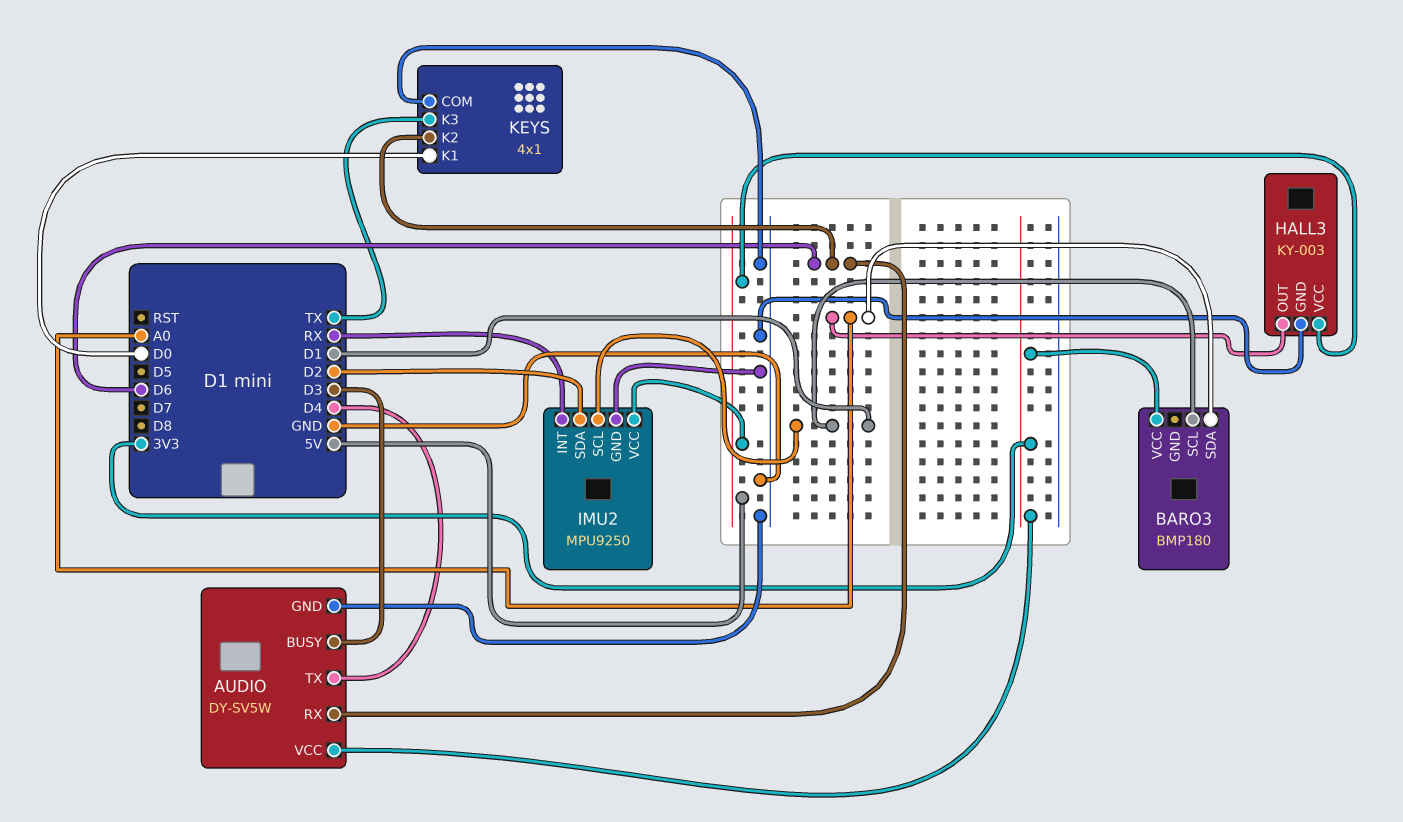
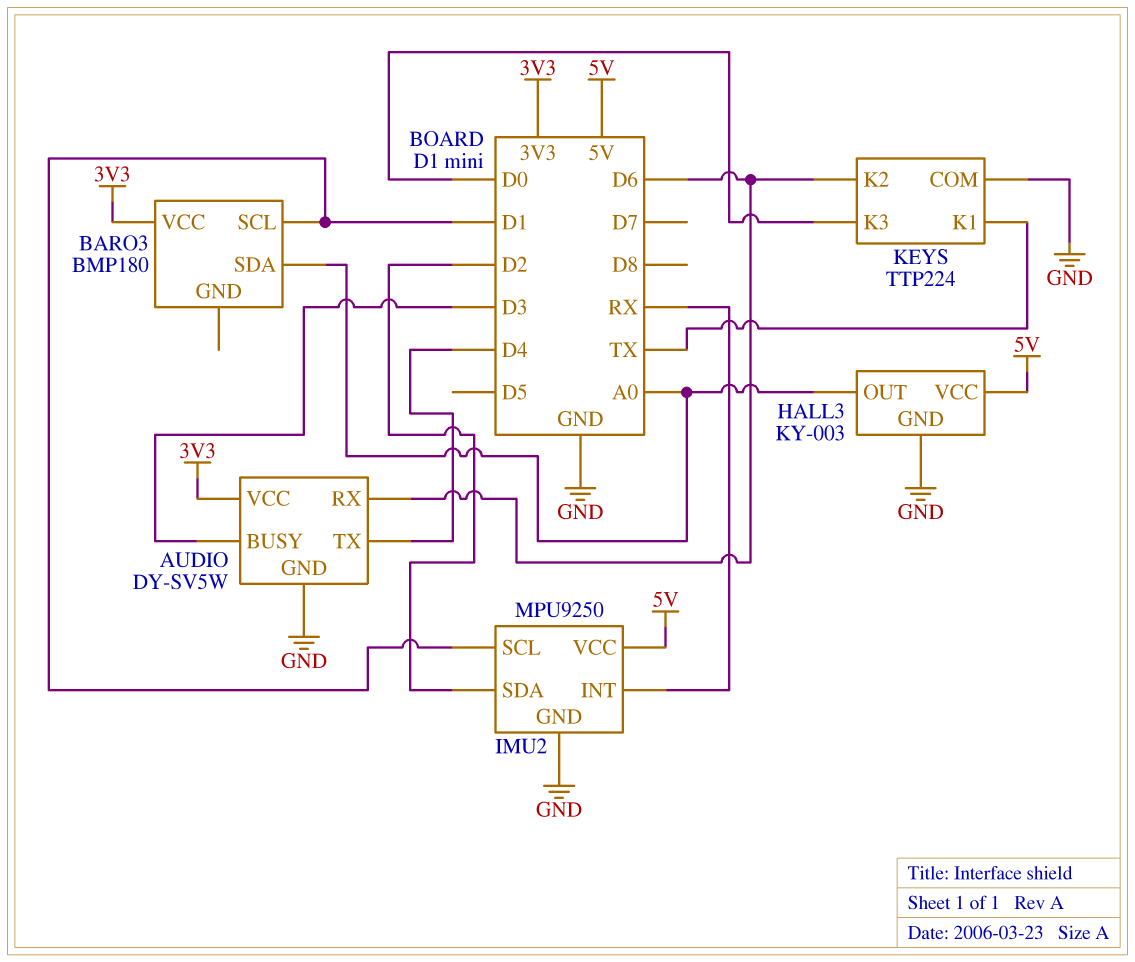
KEYS: 4x1 -> TTP224
KEYS pin K1: D0 -> TX
KEYS pin K3: TX -> D0

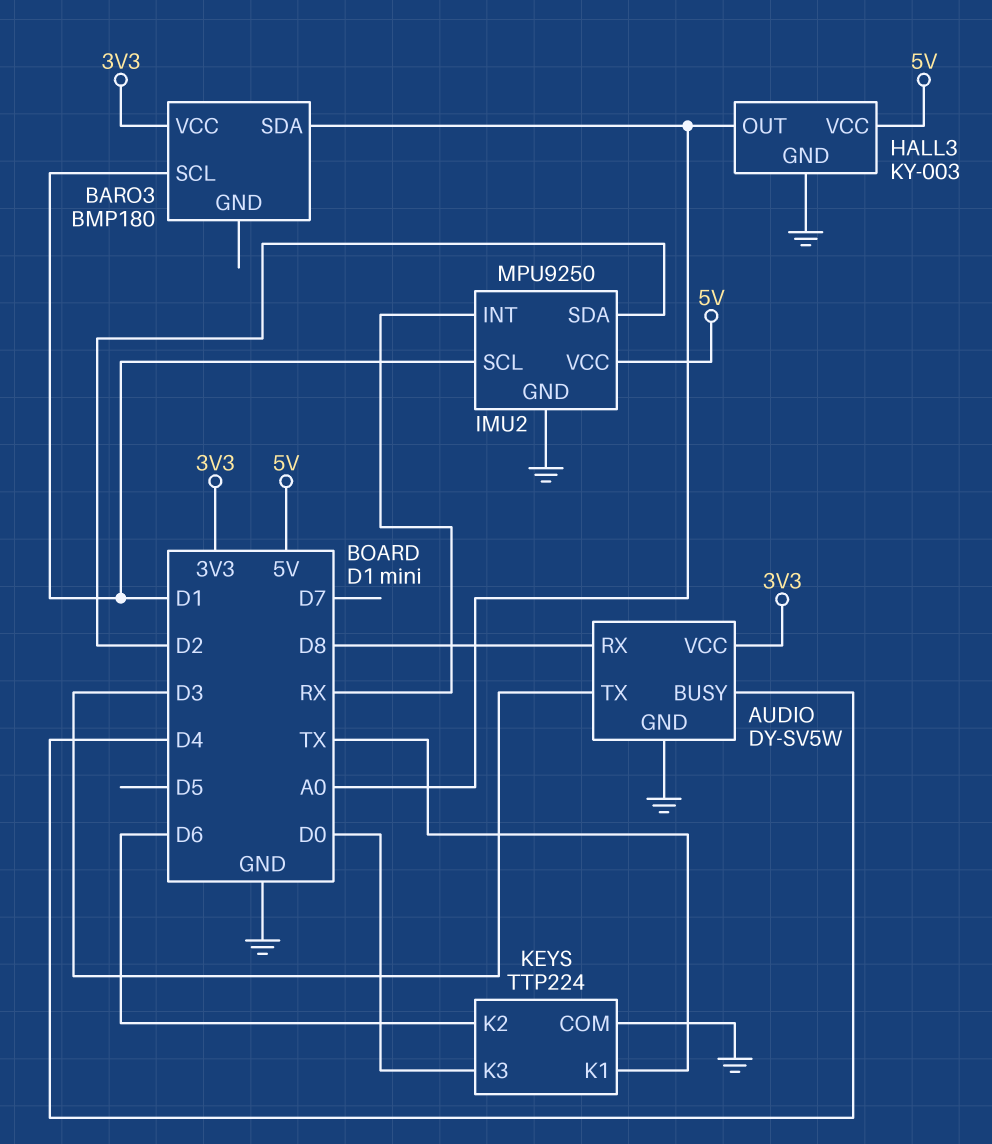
AUDIO pin BUSY: D3 -> D4
AUDIO pin RX: D6 -> D8
AUDIO pin TX: D4 -> D3

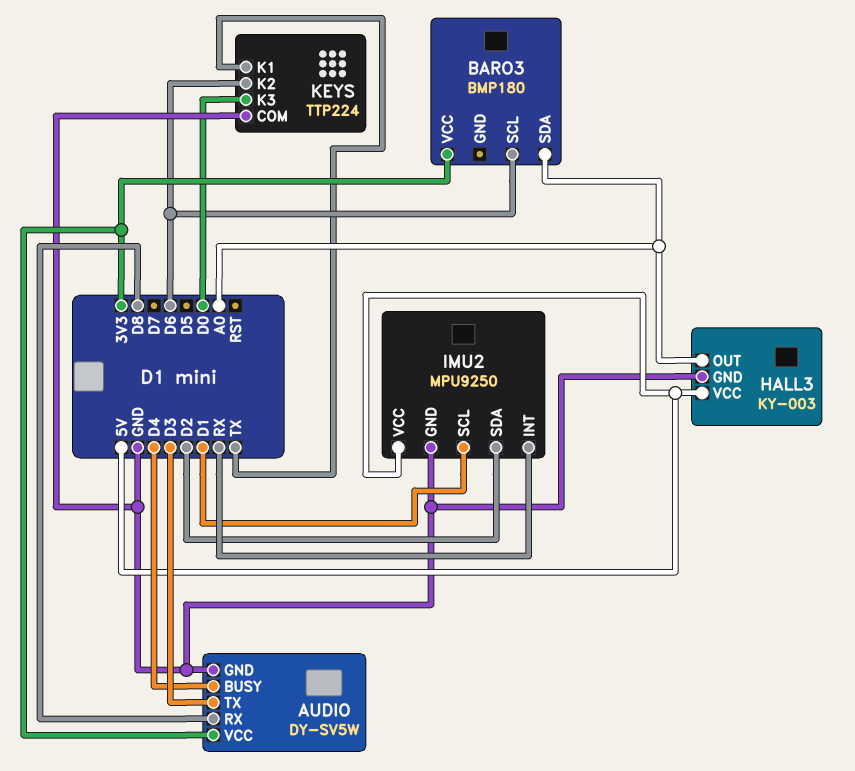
BARO3 pin SCL: D1 -> D6

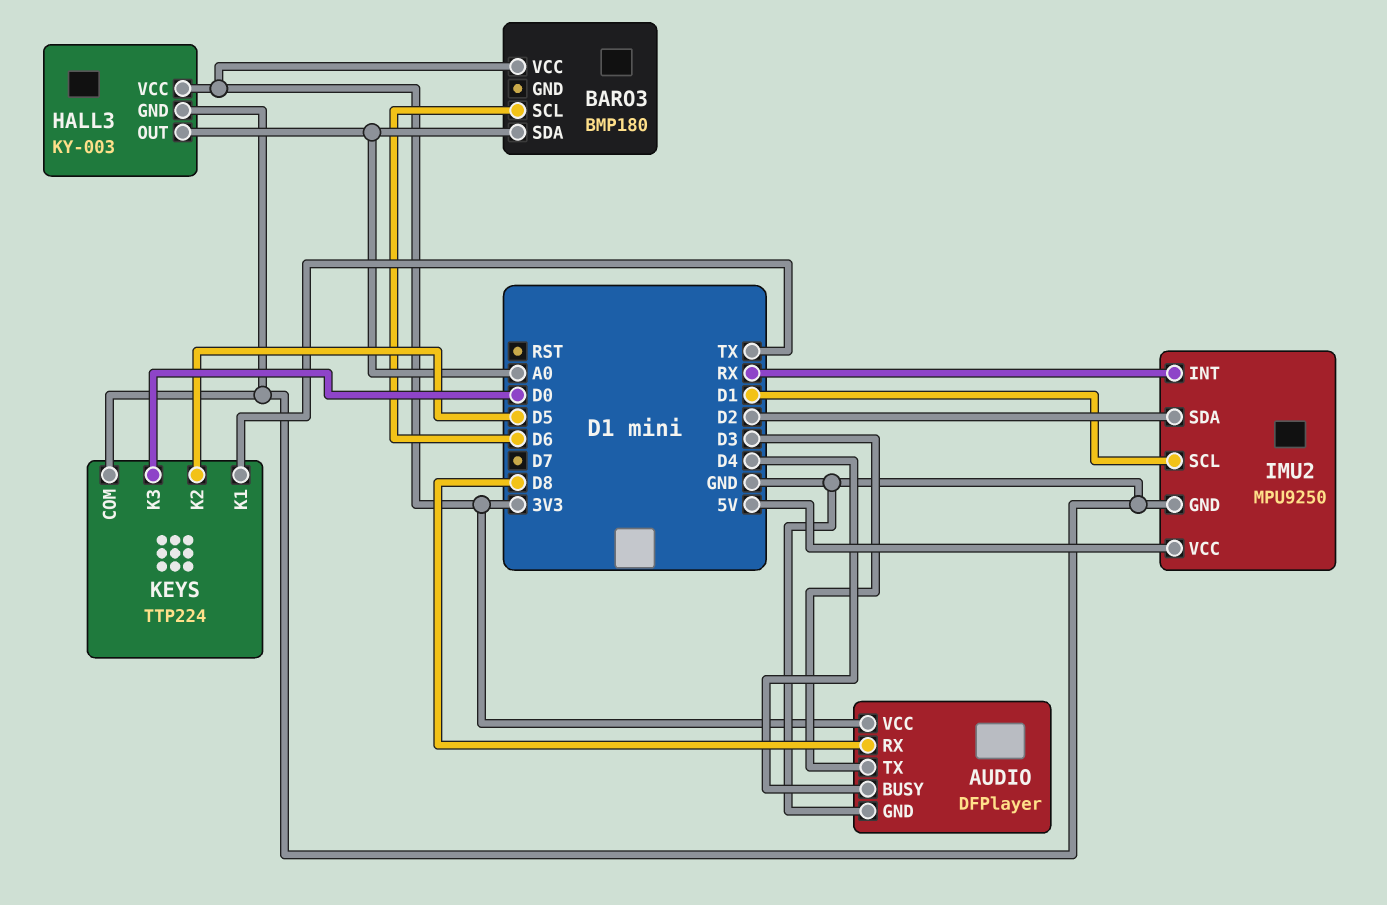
AUDIO: DY-SV5W -> DFPlayer
HALL3 pin VCC: 5V -> 3V3
KEYS pin K2: D6 -> D5

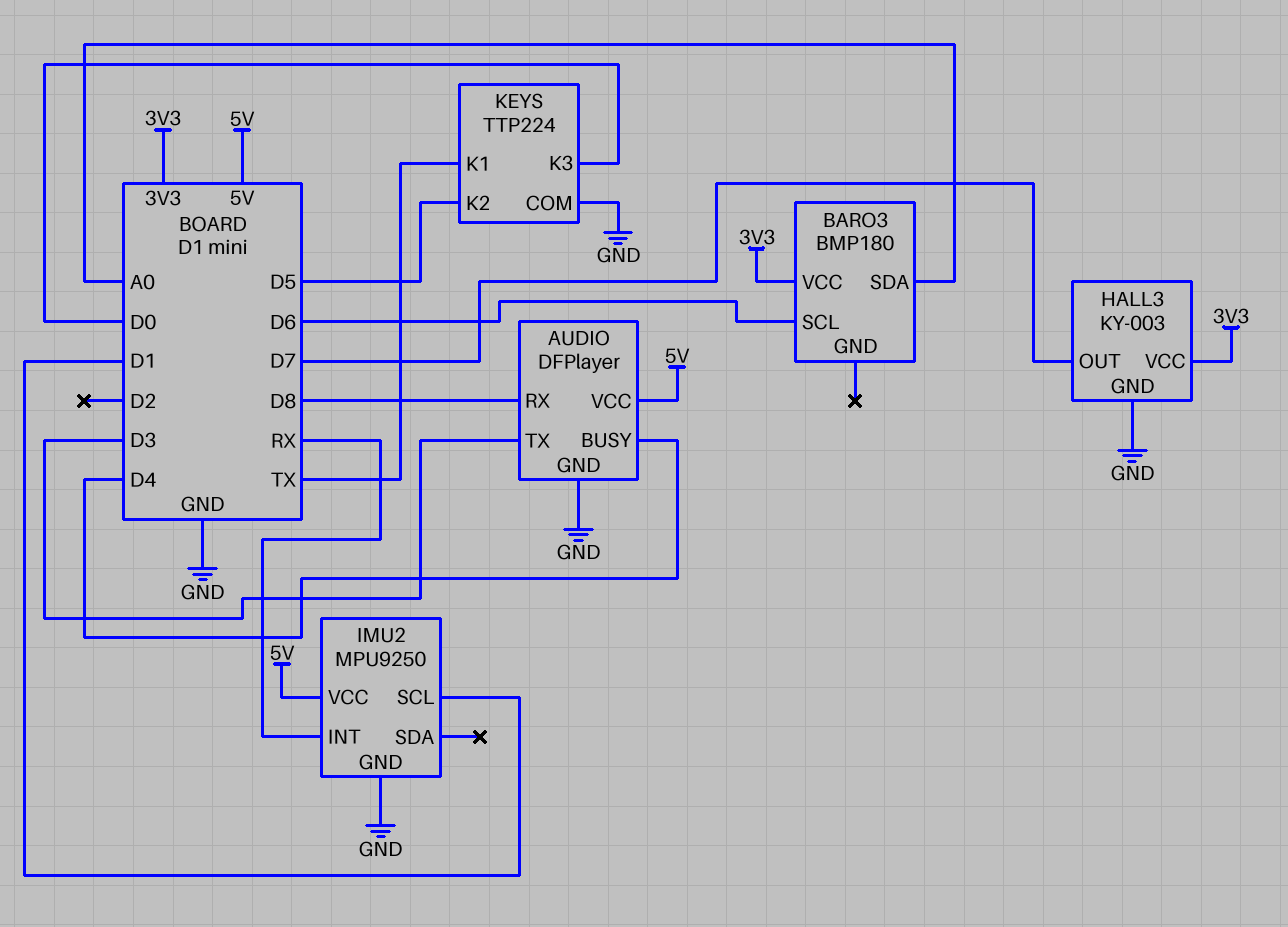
AUDIO pin VCC: 3V3 -> 5V
HALL3 pin OUT: A0 -> D7
IMU2 pin SDA: D2 -> none

